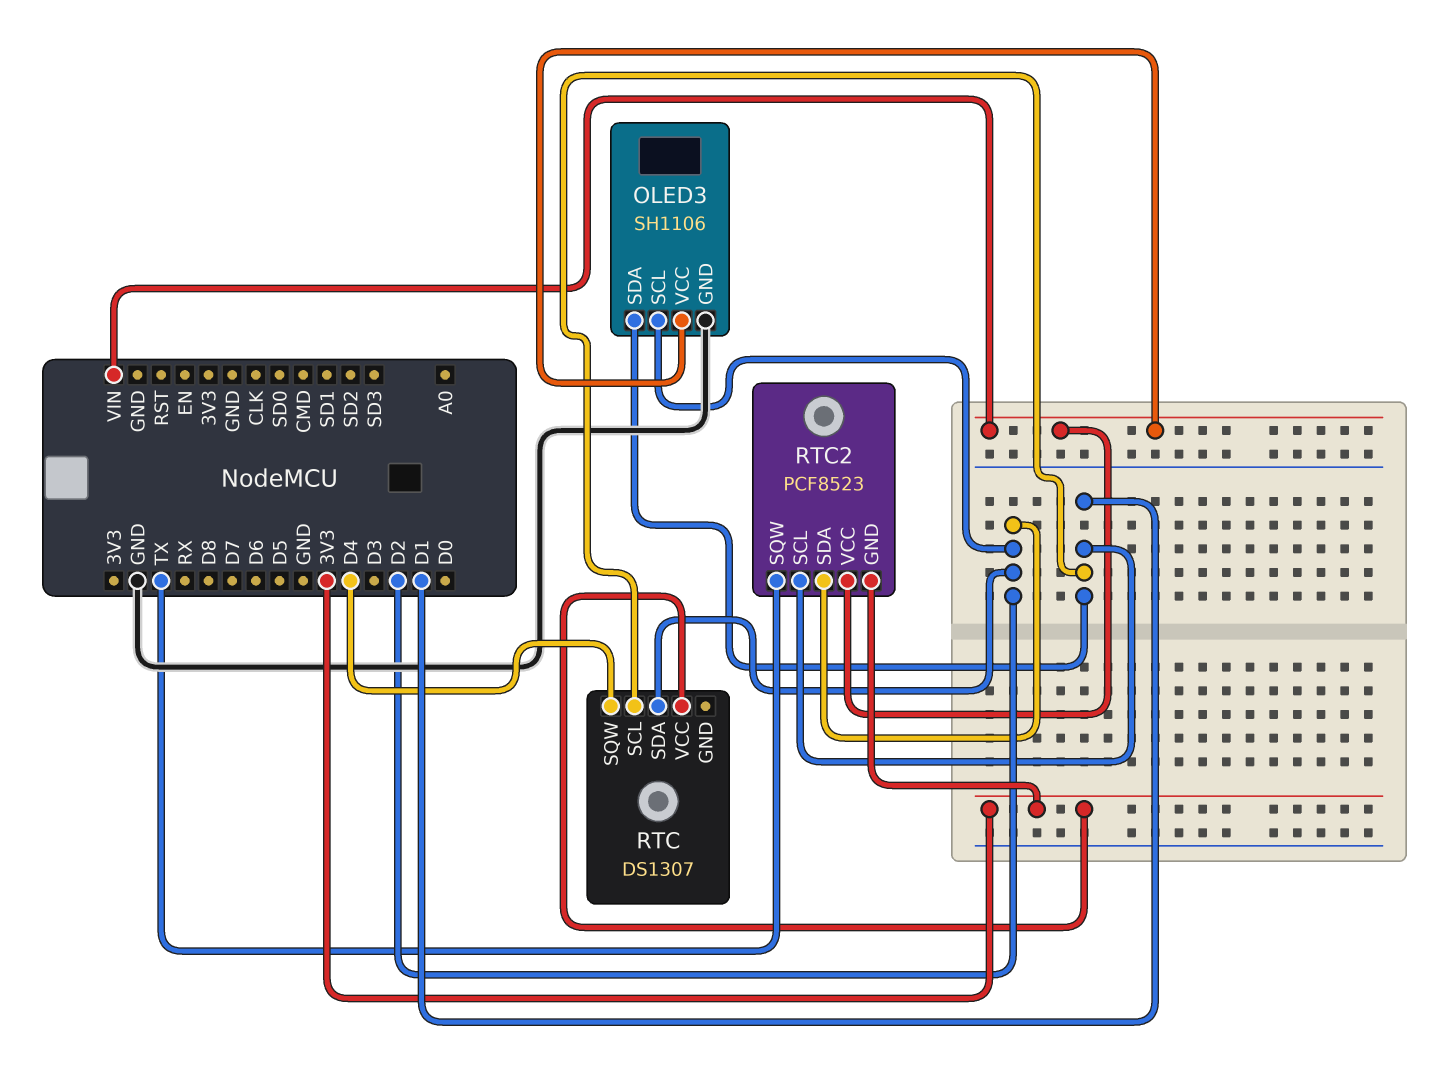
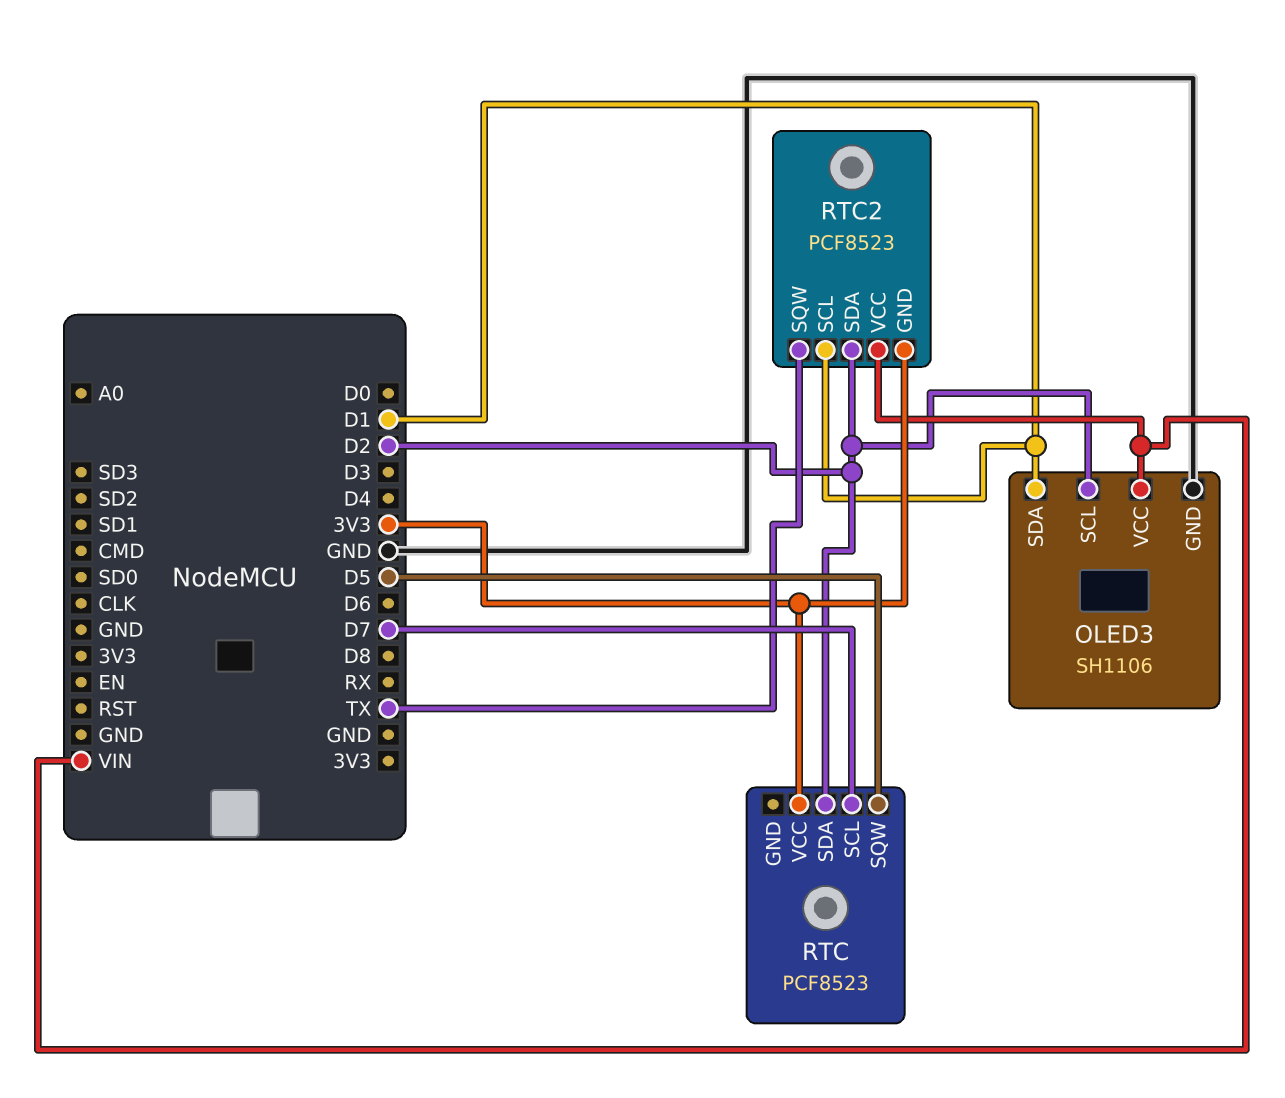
RTC: DS1307 -> PCF8523
RTC pin SCL: D1 -> D7
RTC pin SQW: D4 -> D5

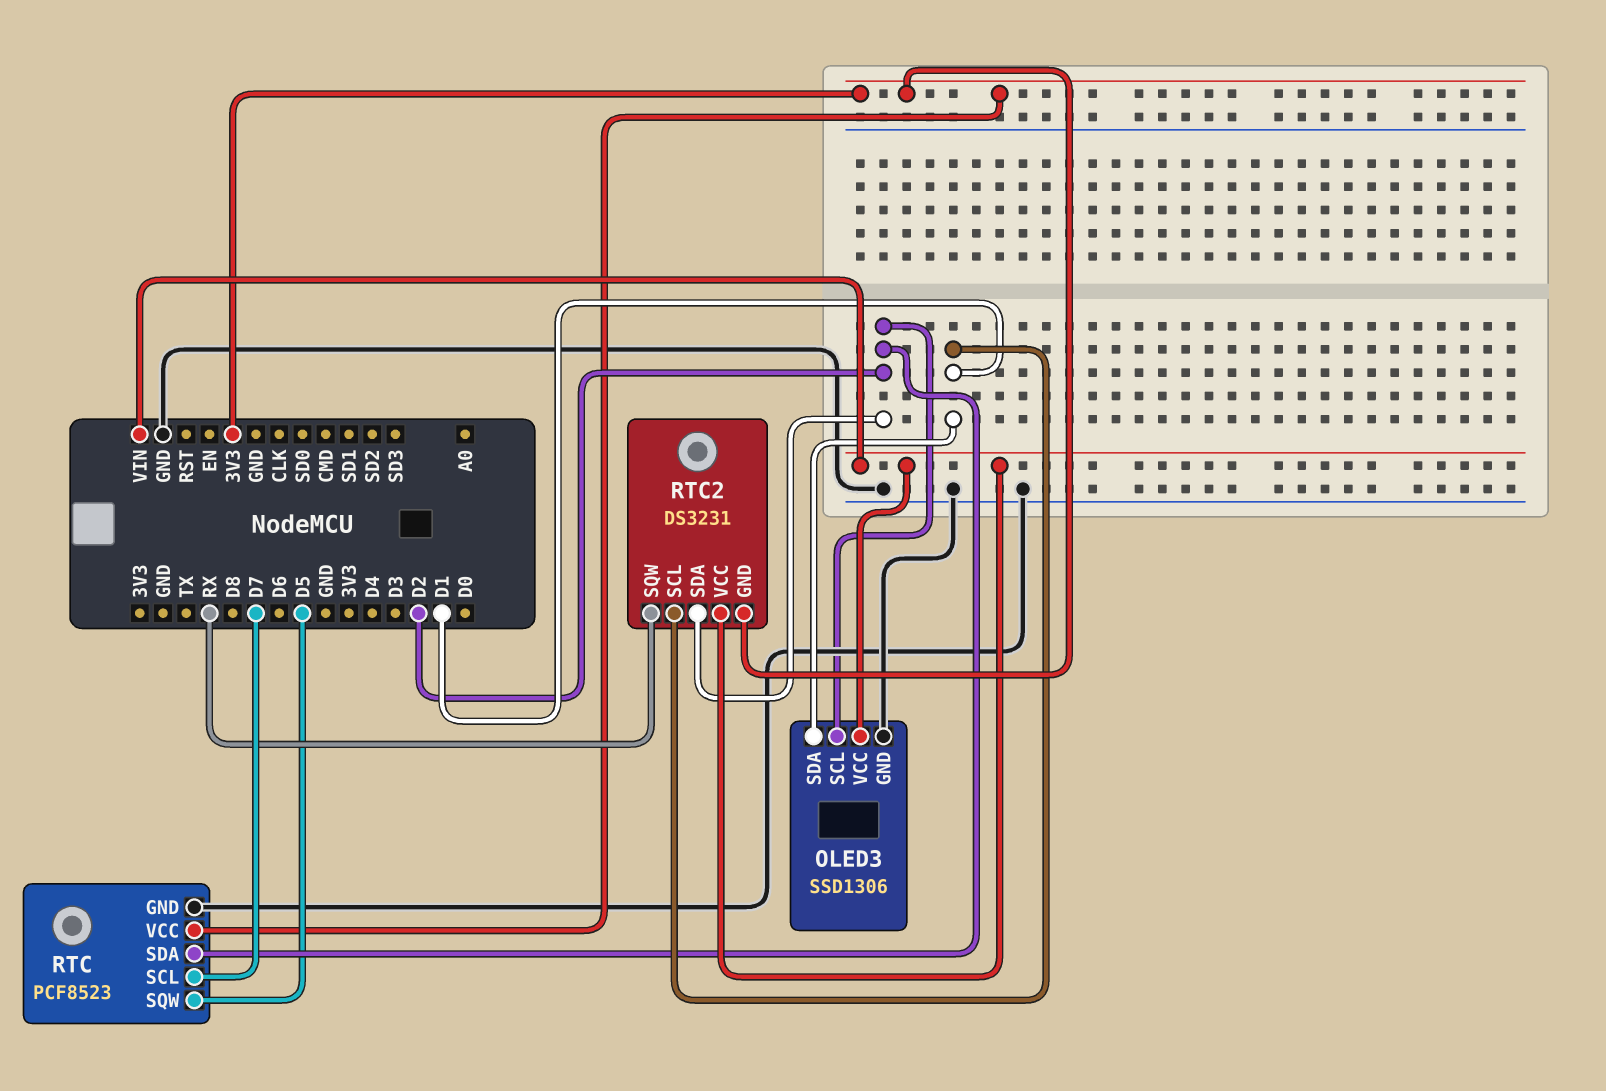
OLED3: SH1106 -> SSD1306
RTC pin GND: none -> GND
RTC2: PCF8523 -> DS3231
RTC2 pin SQW: TX -> RX

